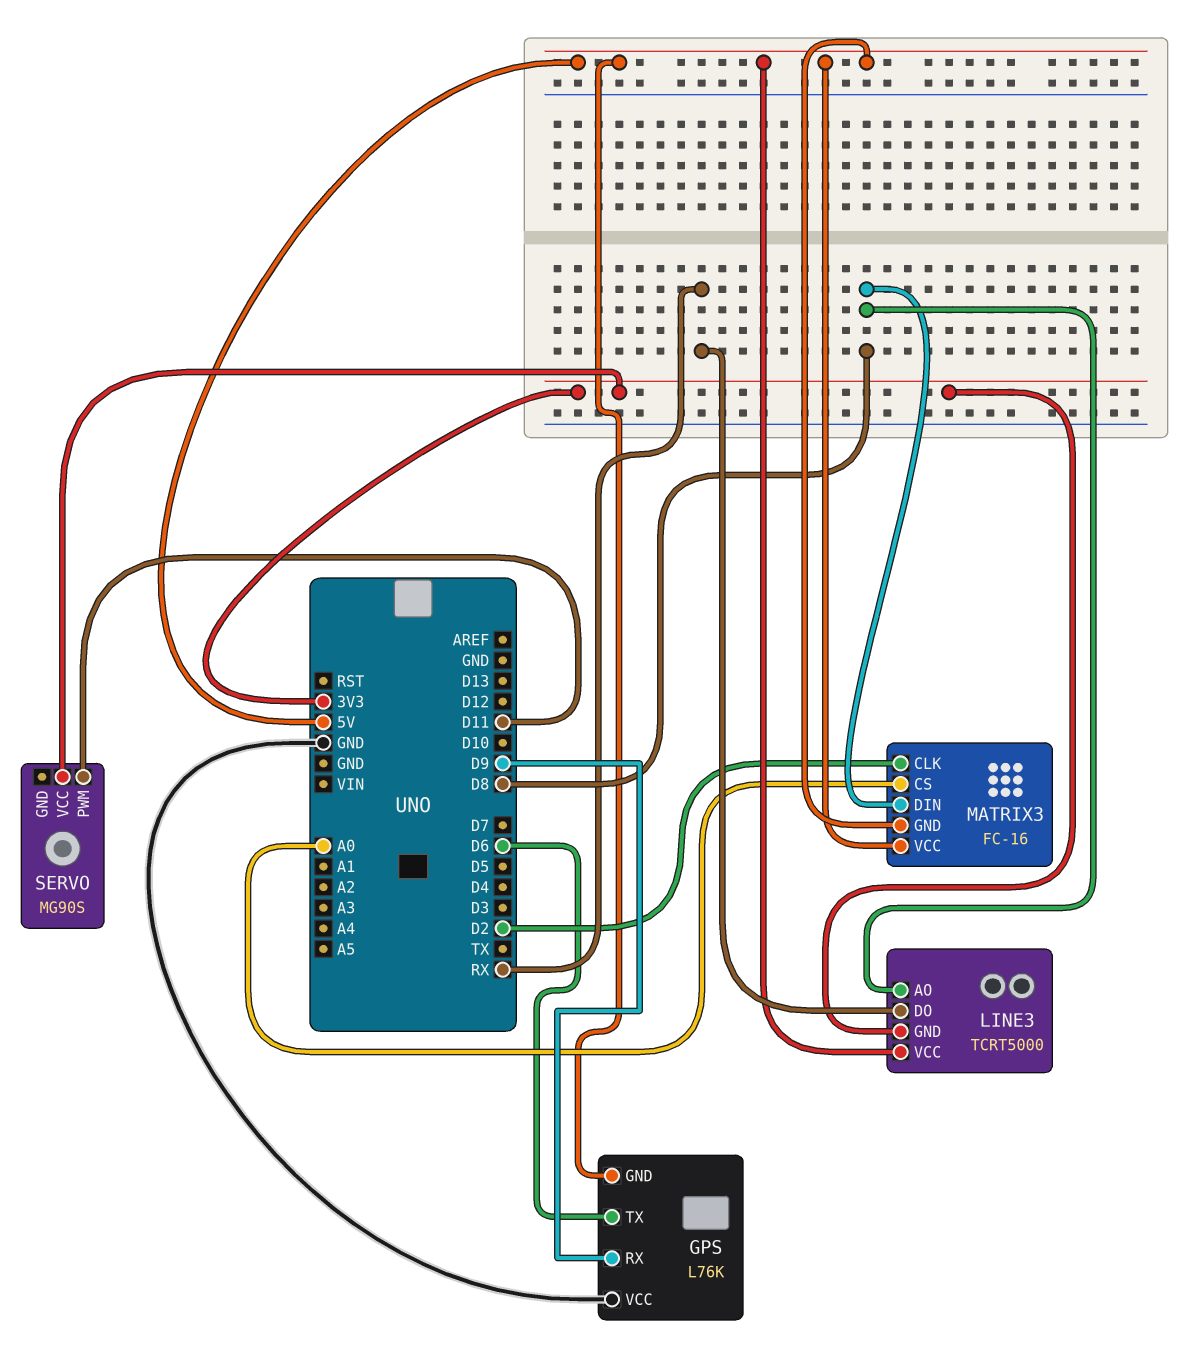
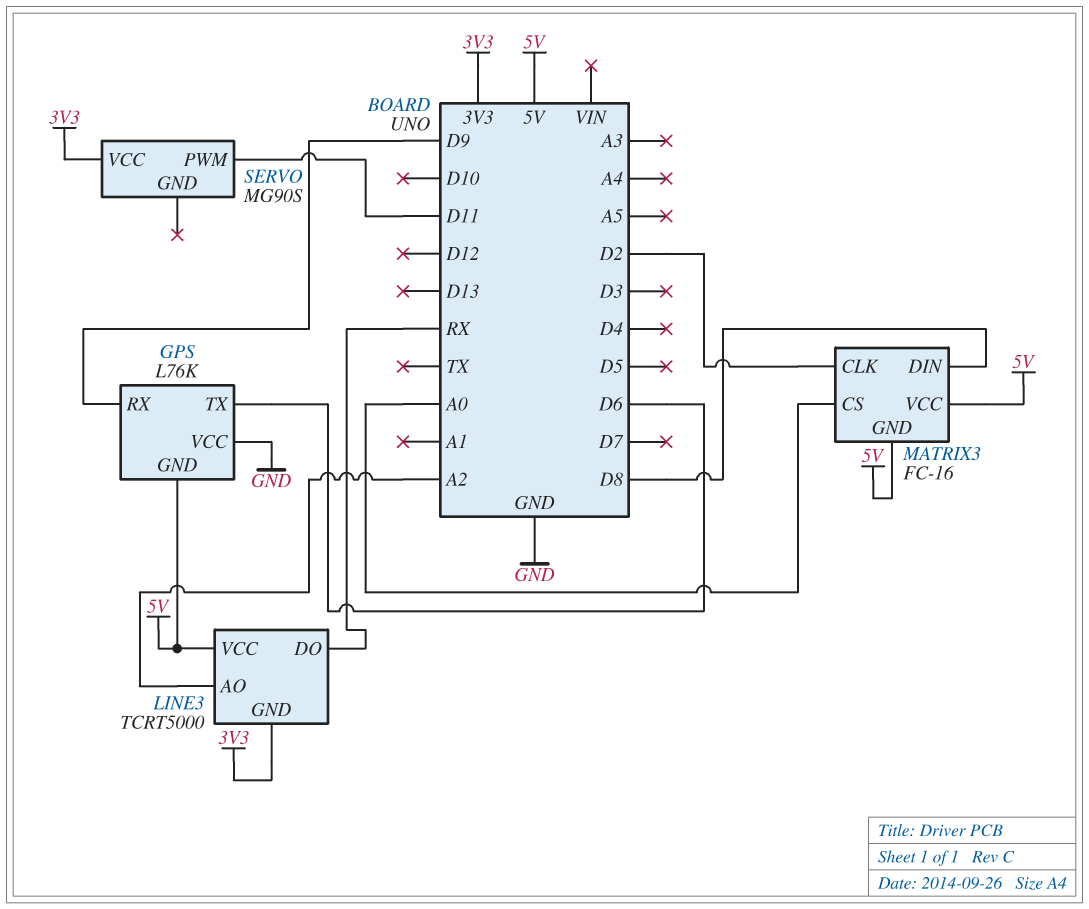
LINE3 pin AO: D8 -> A2

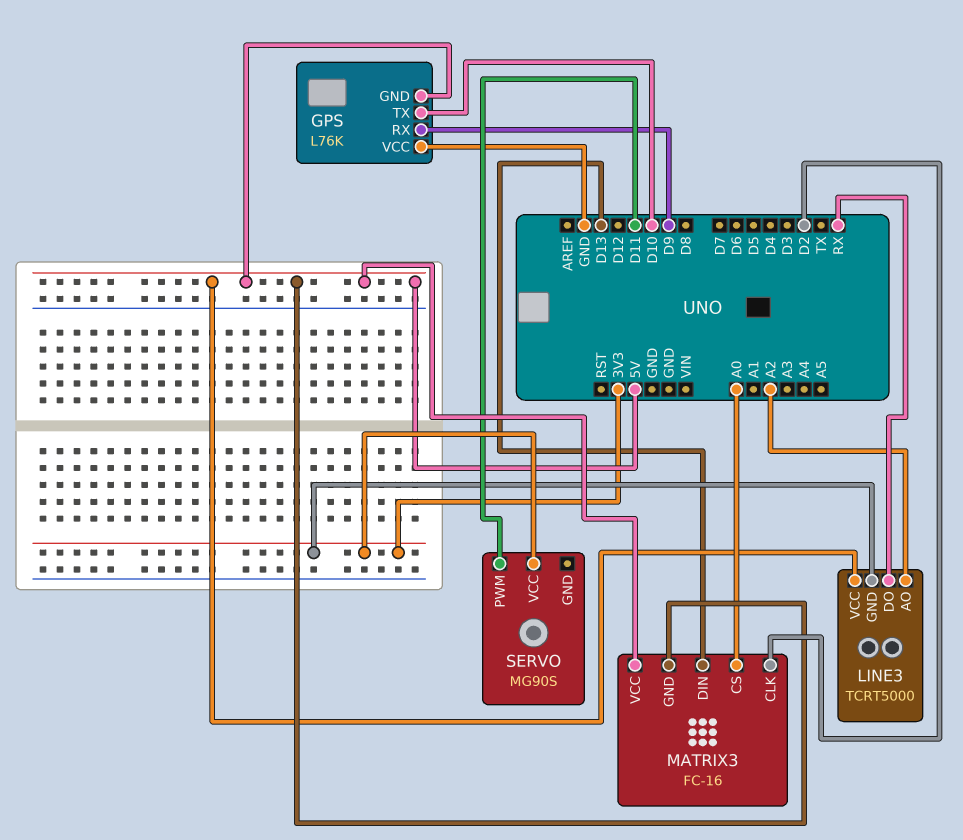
GPS pin TX: D6 -> D10
MATRIX3 pin DIN: D8 -> D13

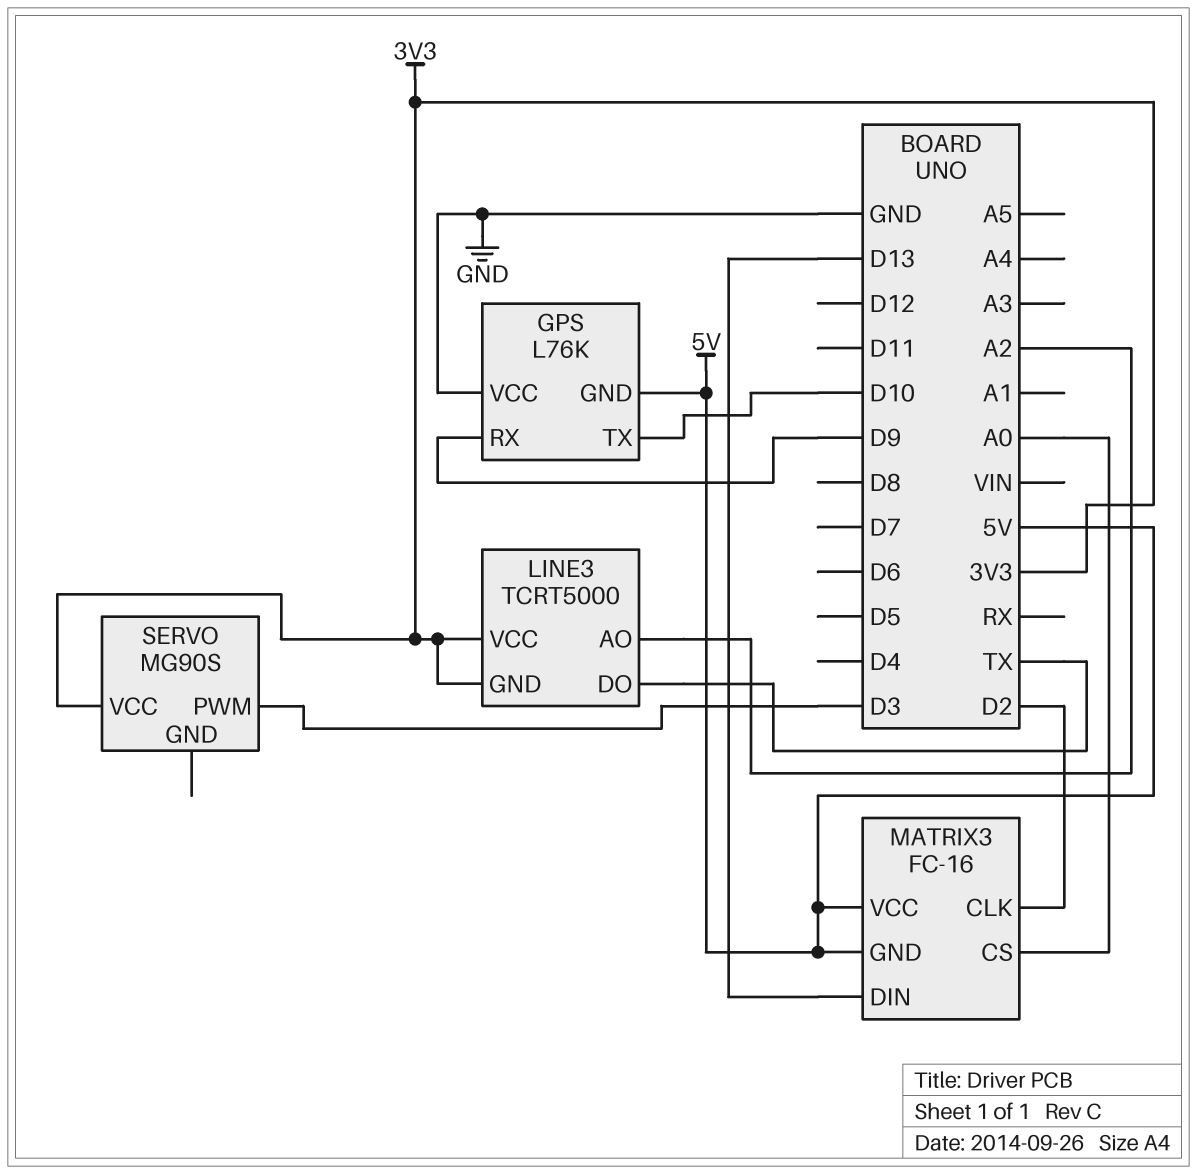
LINE3 pin DO: RX -> TX
LINE3 pin VCC: 5V -> 3V3
SERVO pin PWM: D11 -> D3

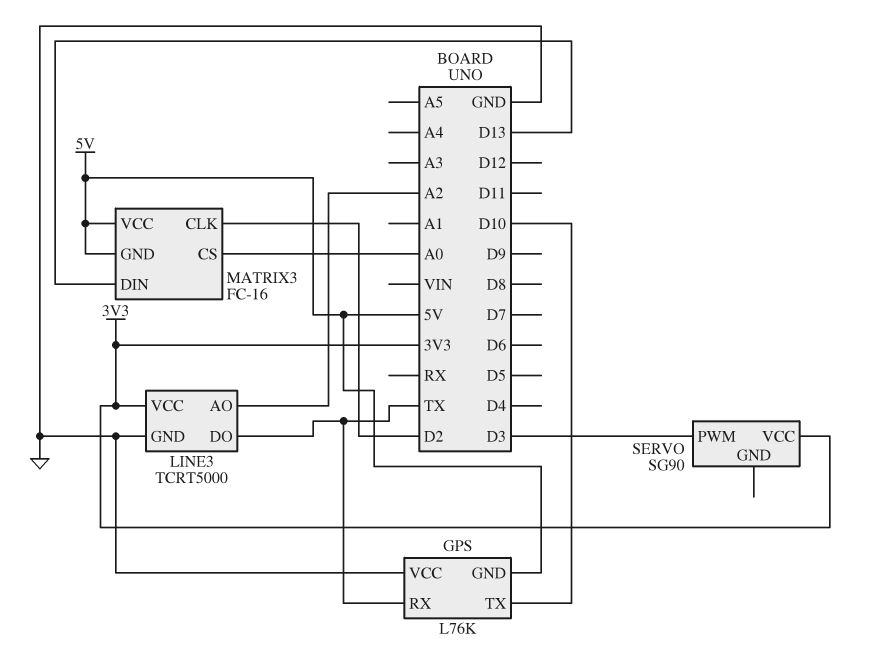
GPS pin RX: D9 -> TX
LINE3 pin GND: 3V3 -> GND
SERVO: MG90S -> SG90

